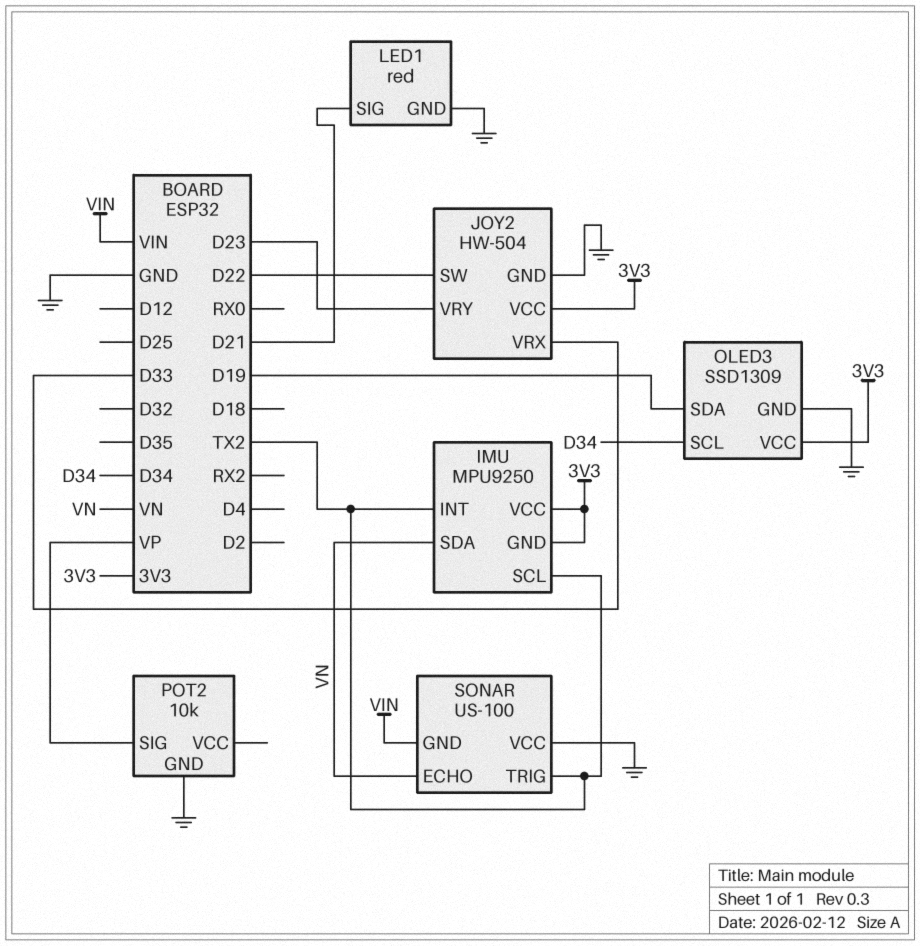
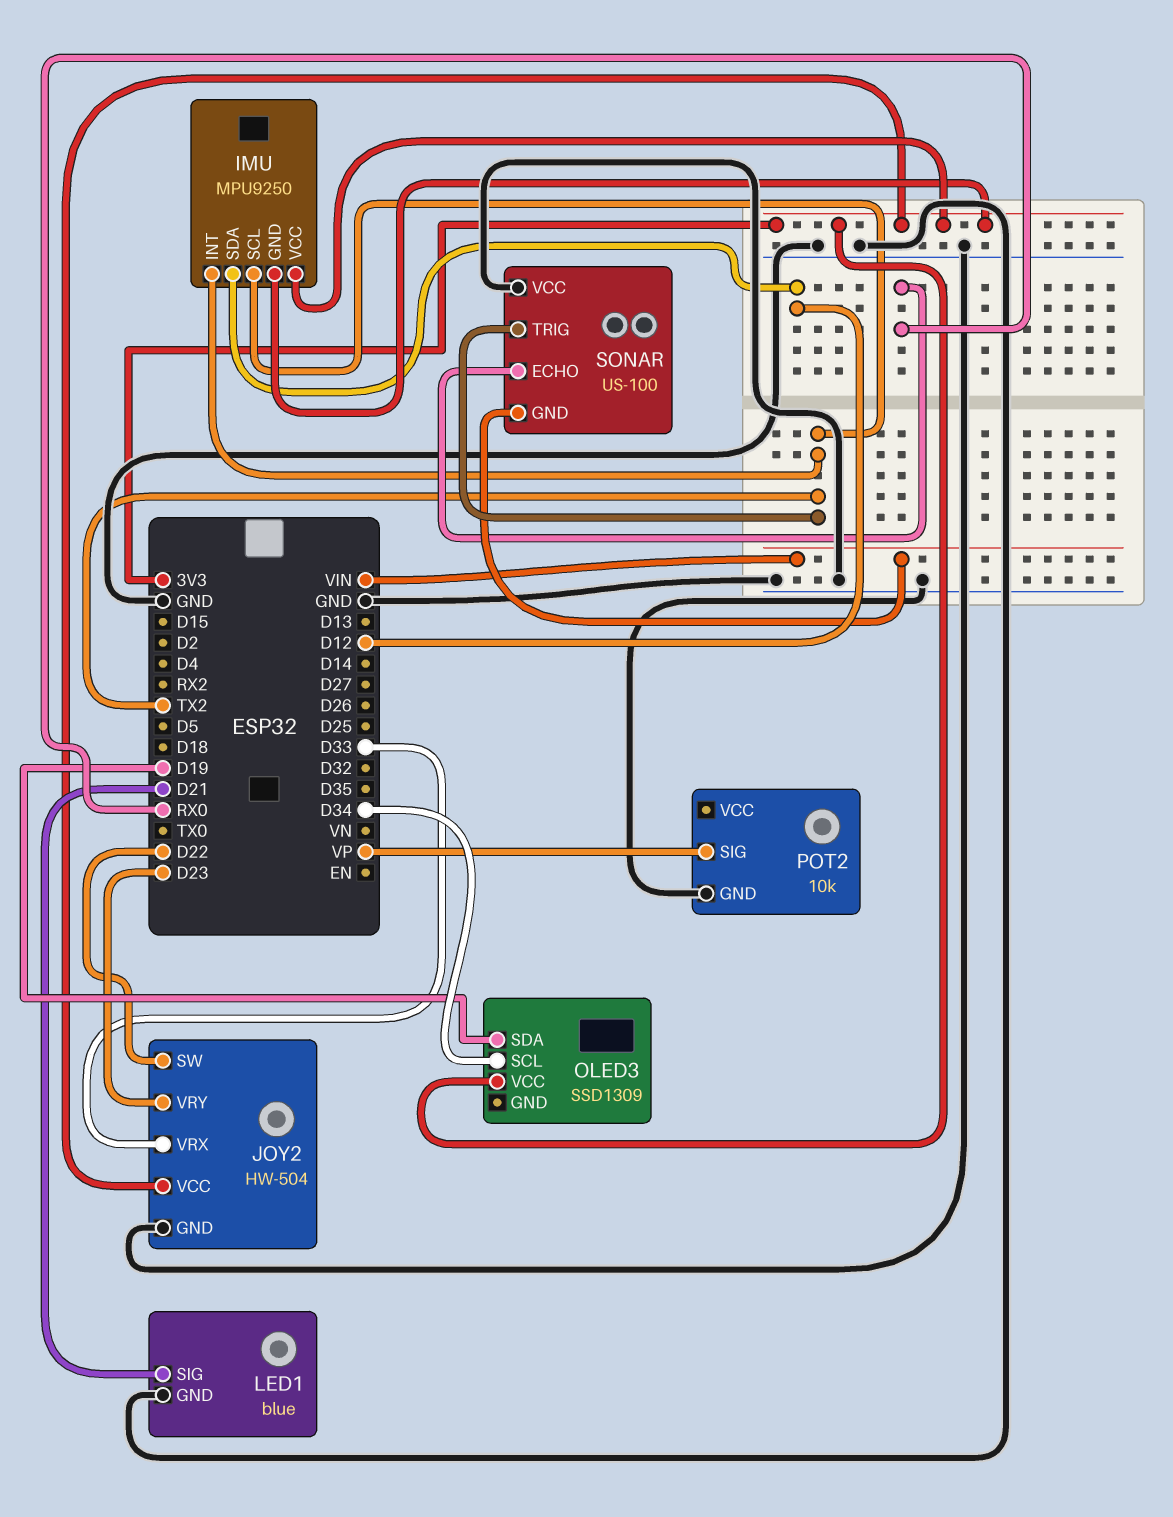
IMU pin SDA: VN -> D12
LED1: red -> blue
OLED3 pin GND: GND -> none
SONAR pin ECHO: VN -> RX0

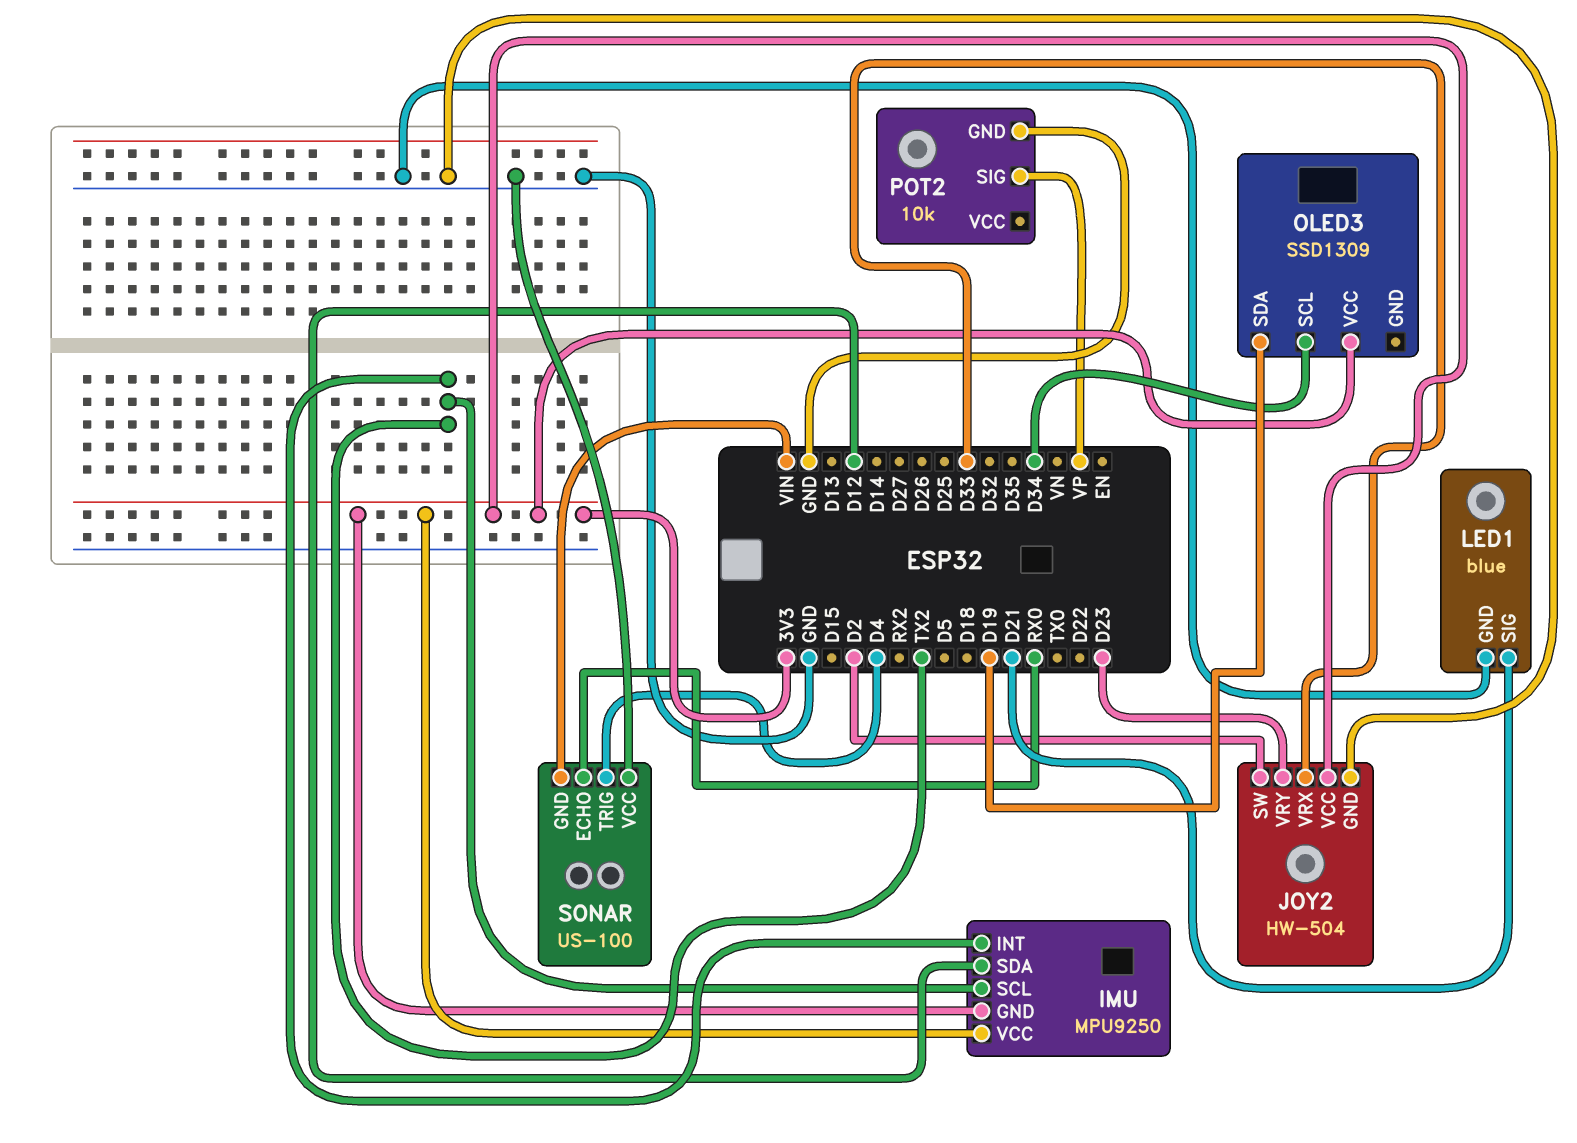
JOY2 pin SW: D22 -> D2
SONAR pin TRIG: TX2 -> D4

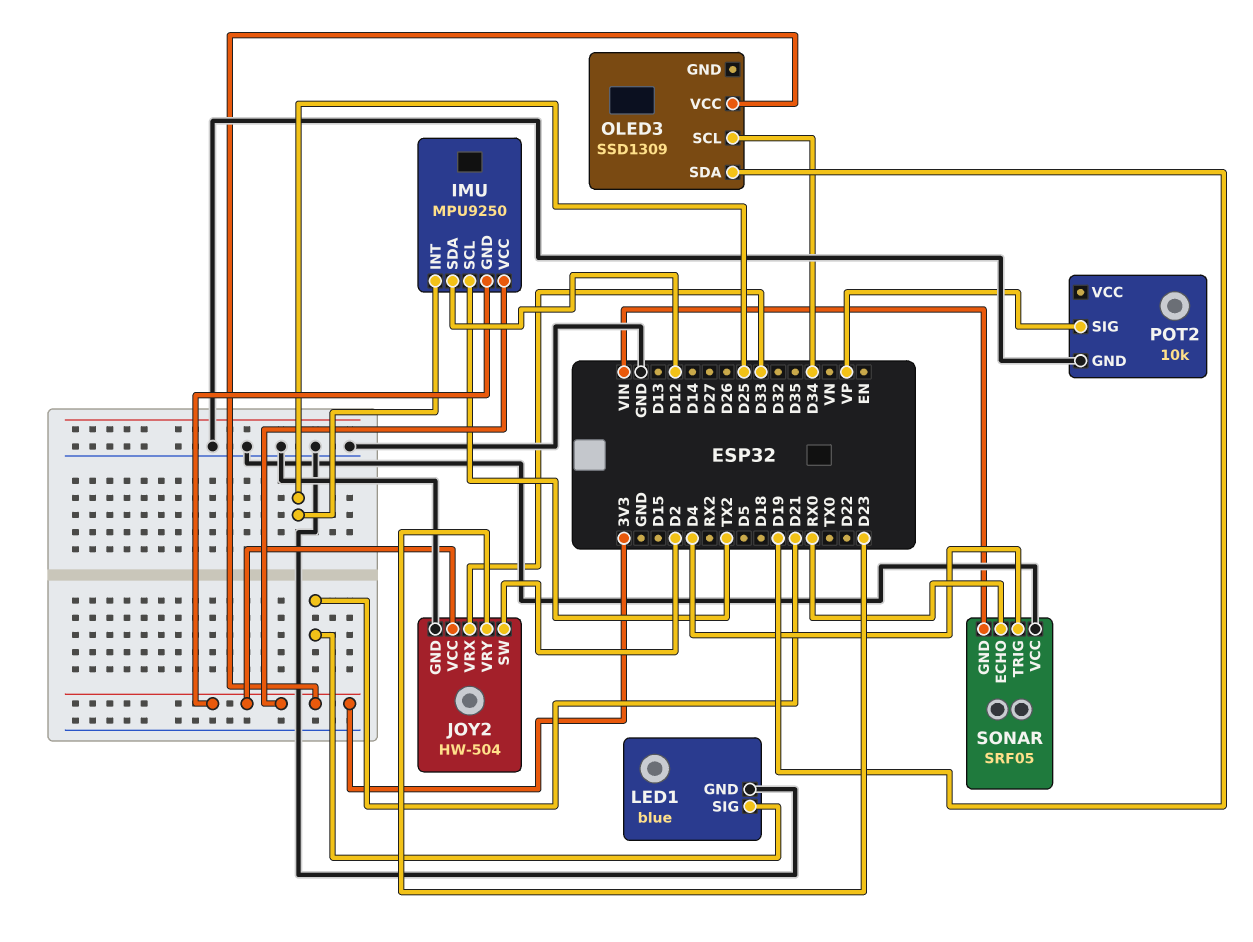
IMU pin INT: TX2 -> D25
SONAR: US-100 -> SRF05

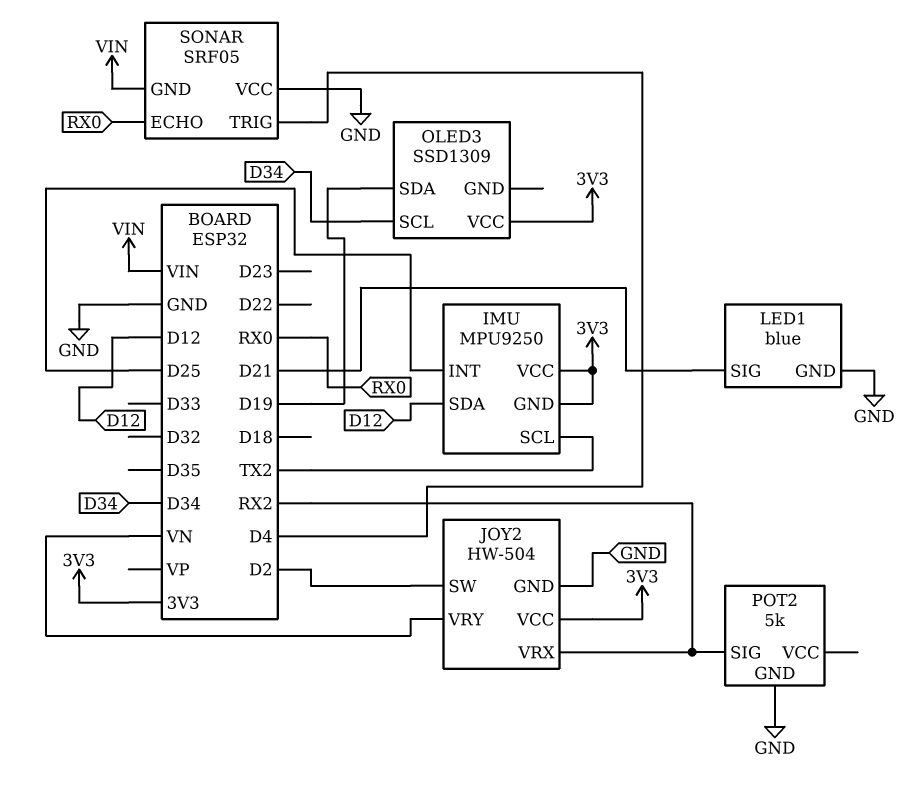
JOY2 pin VRX: D33 -> RX2
JOY2 pin VRY: D23 -> VN
POT2: 10k -> 5k
POT2 pin SIG: VP -> RX2

